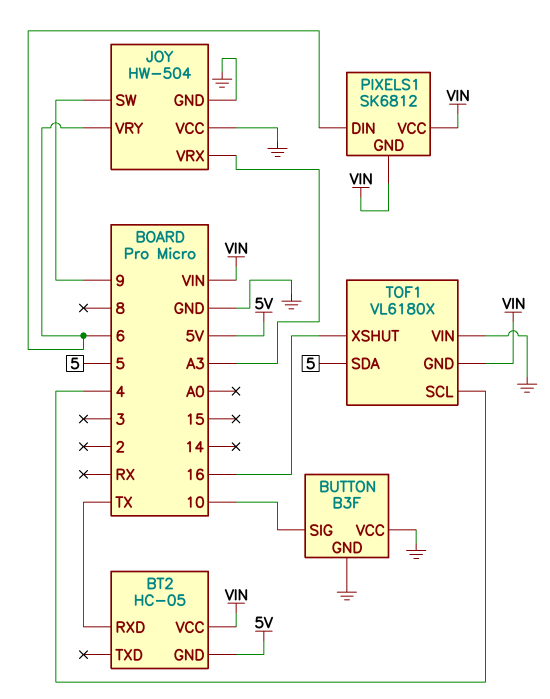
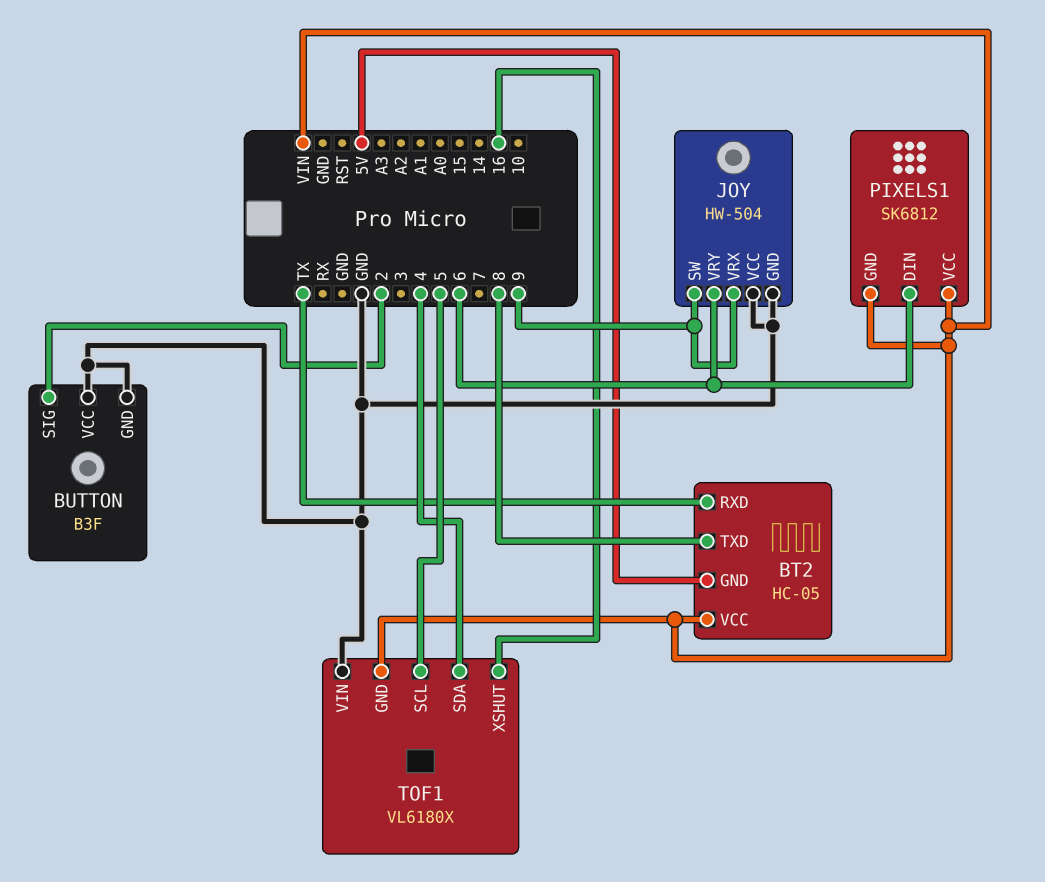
BT2 pin TXD: none -> 8
BUTTON pin SIG: 10 -> 2
JOY pin VRX: A3 -> 9
TOF1 pin SCL: 4 -> 5
TOF1 pin SDA: 5 -> 4

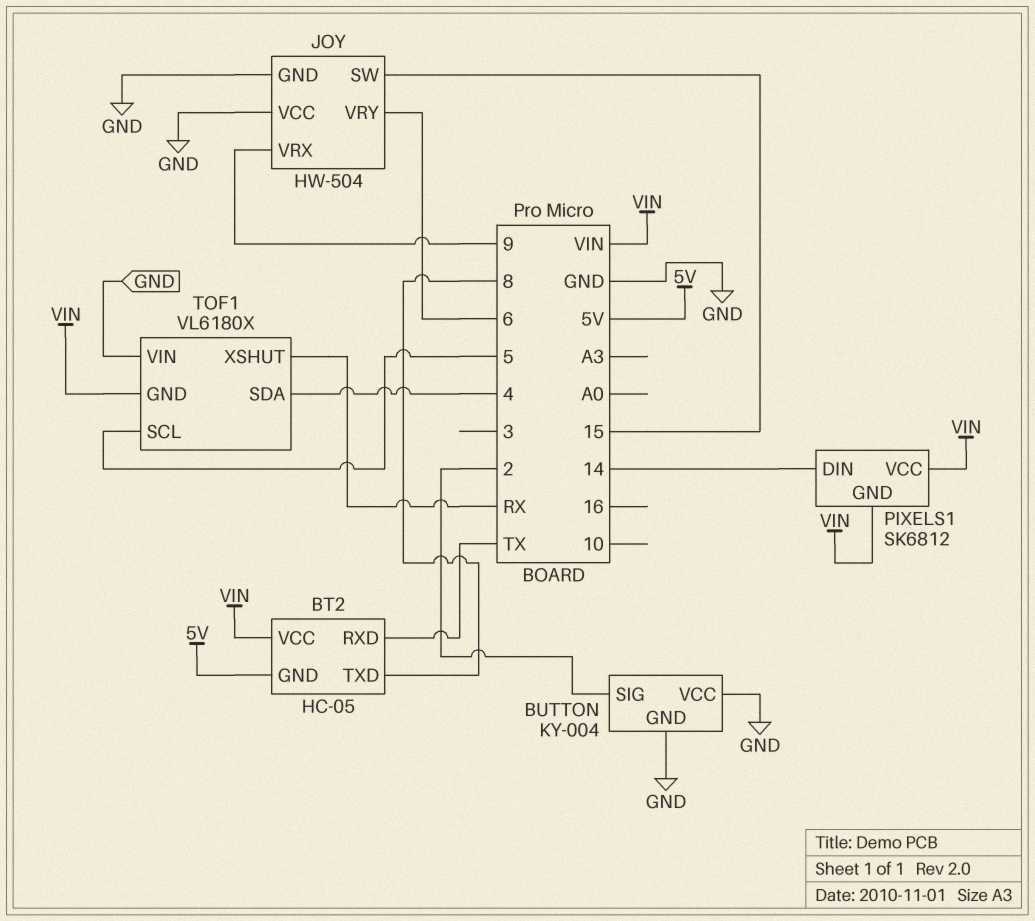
BUTTON: B3F -> KY-004
JOY pin SW: 9 -> 15
PIXELS1 pin DIN: 6 -> 14
TOF1 pin XSHUT: 16 -> RX

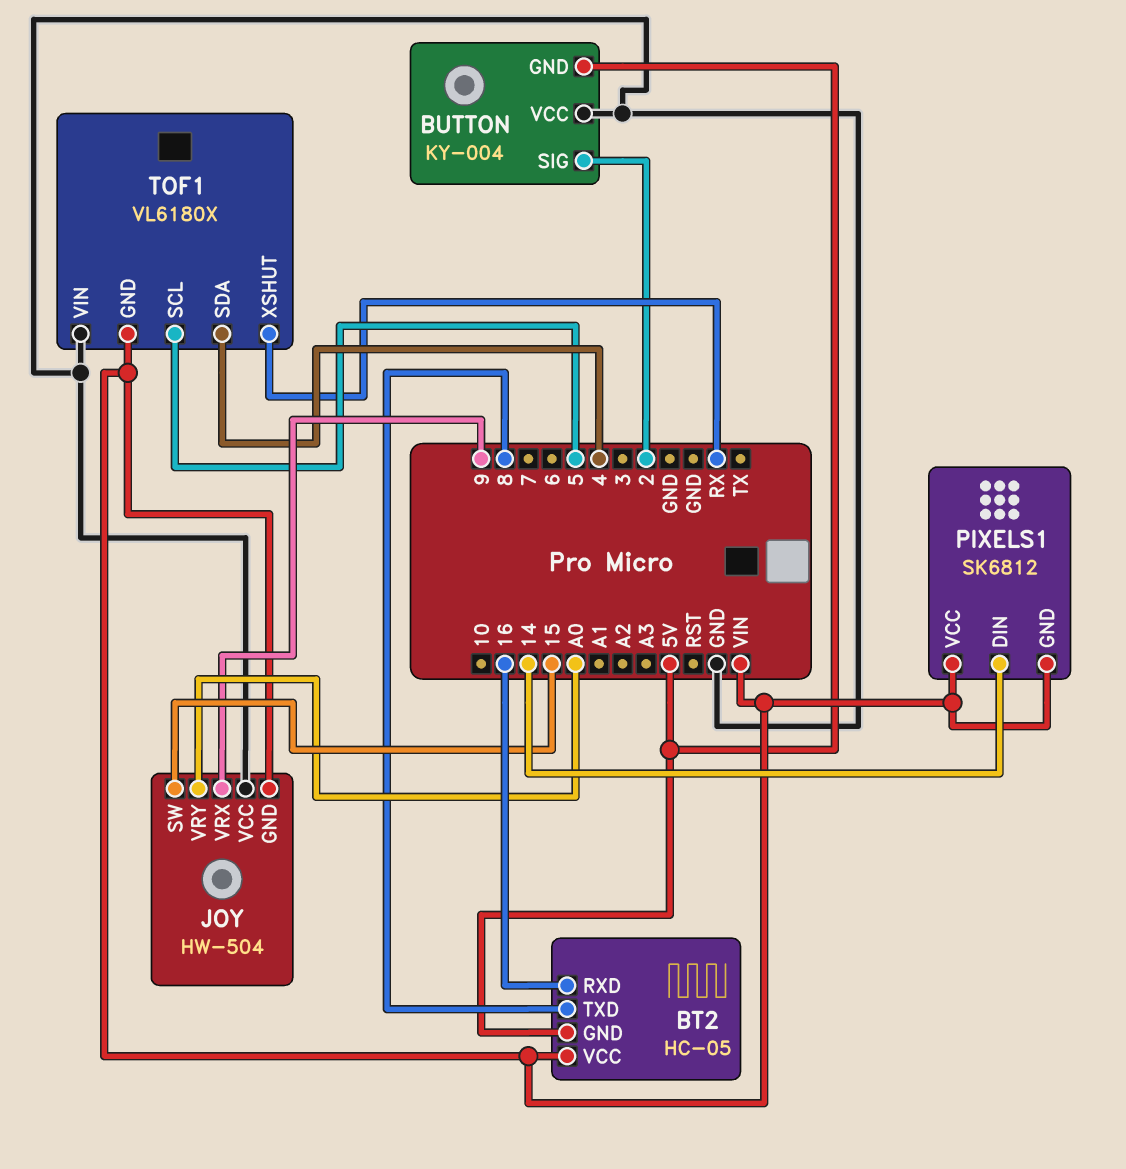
BT2 pin RXD: TX -> 16
BUTTON pin GND: GND -> 5V
JOY pin GND: GND -> VIN
JOY pin VRY: 6 -> A0

